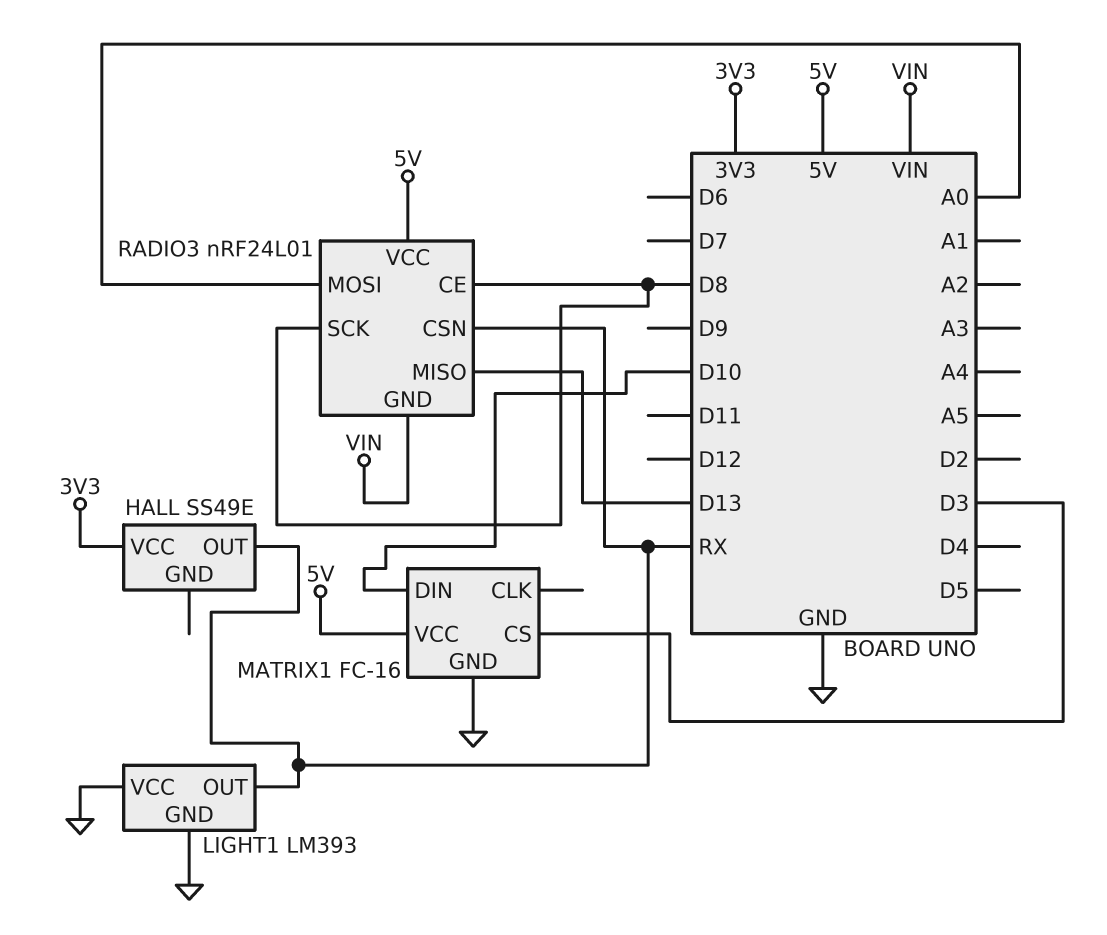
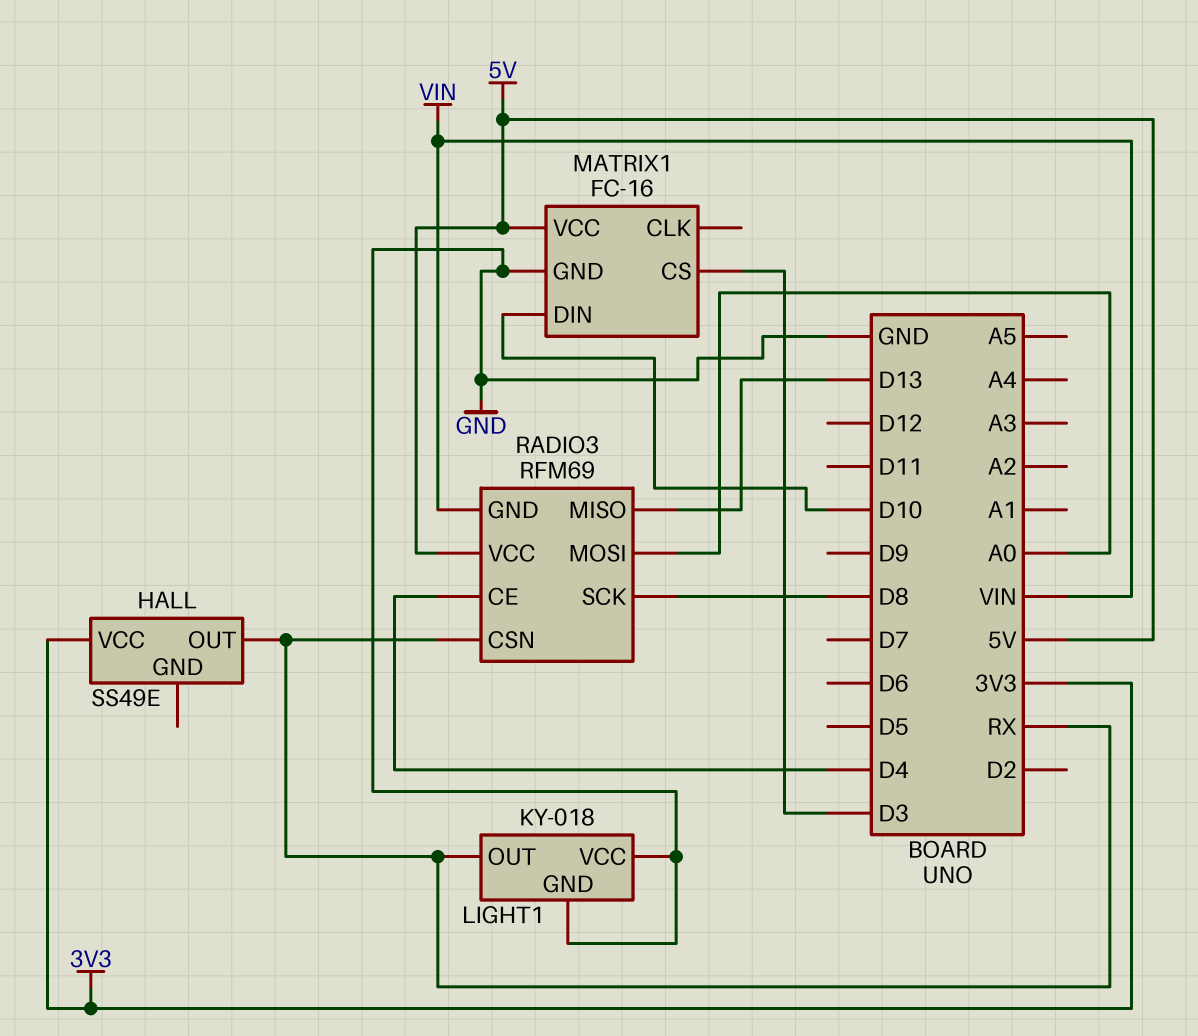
LIGHT1: LM393 -> KY-018
RADIO3: nRF24L01 -> RFM69
RADIO3 pin CE: D8 -> D4

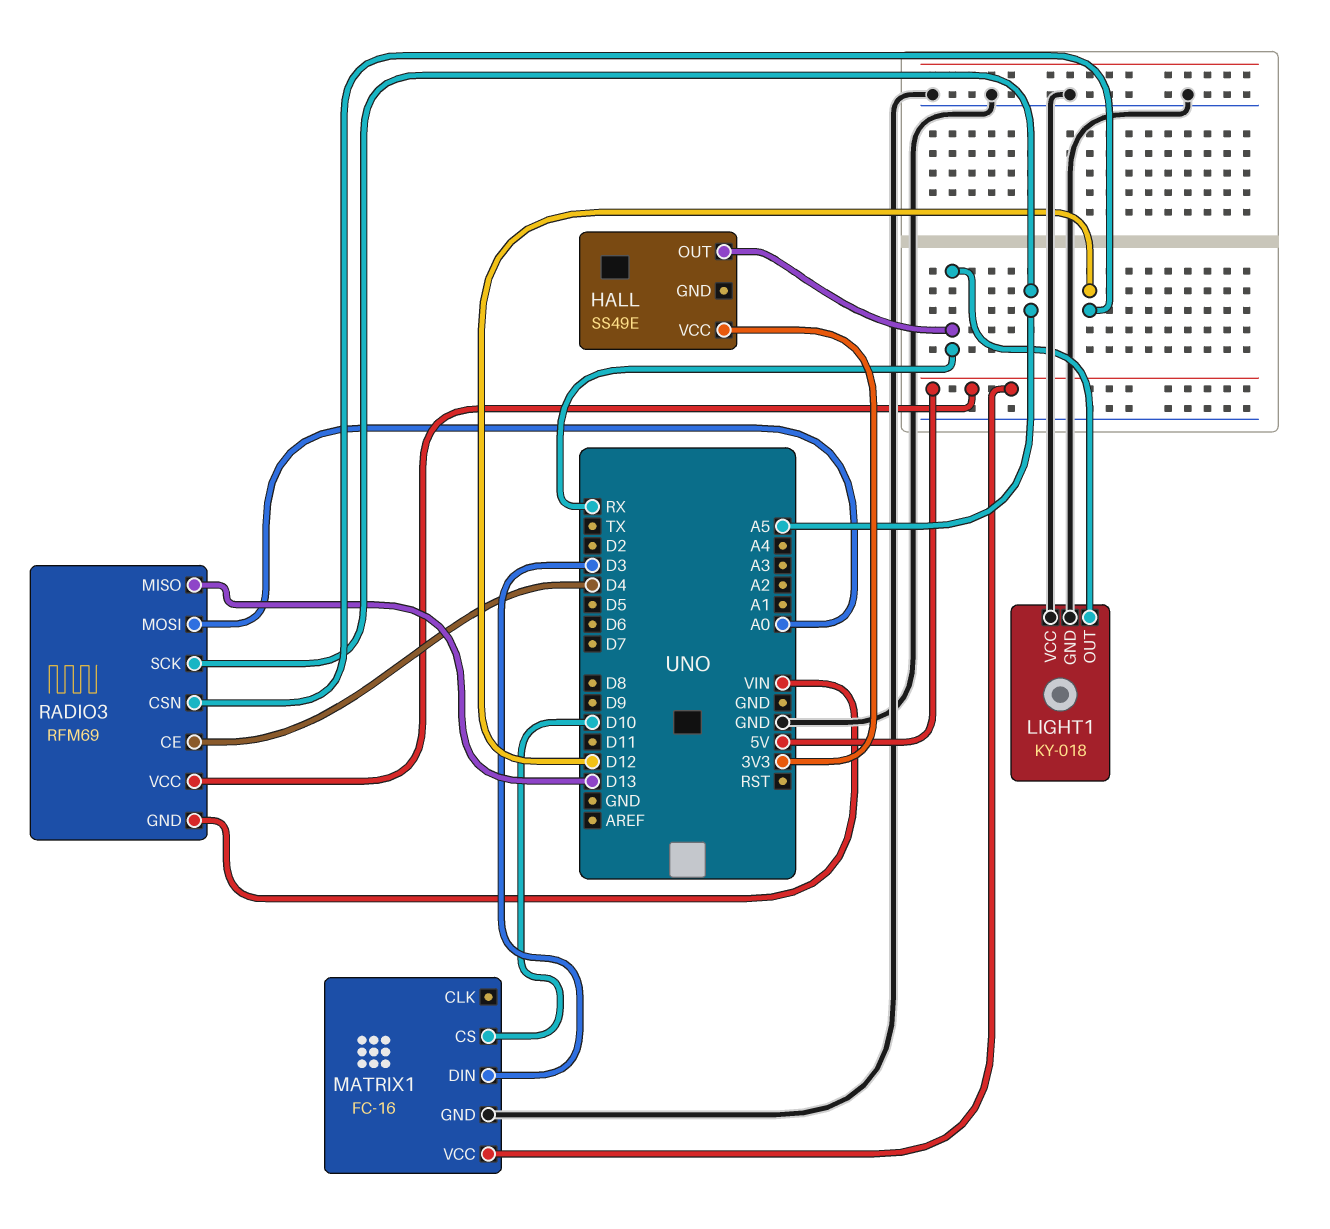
MATRIX1 pin CS: D3 -> D10
MATRIX1 pin DIN: D10 -> D3
RADIO3 pin CSN: RX -> D12
RADIO3 pin SCK: D8 -> A5

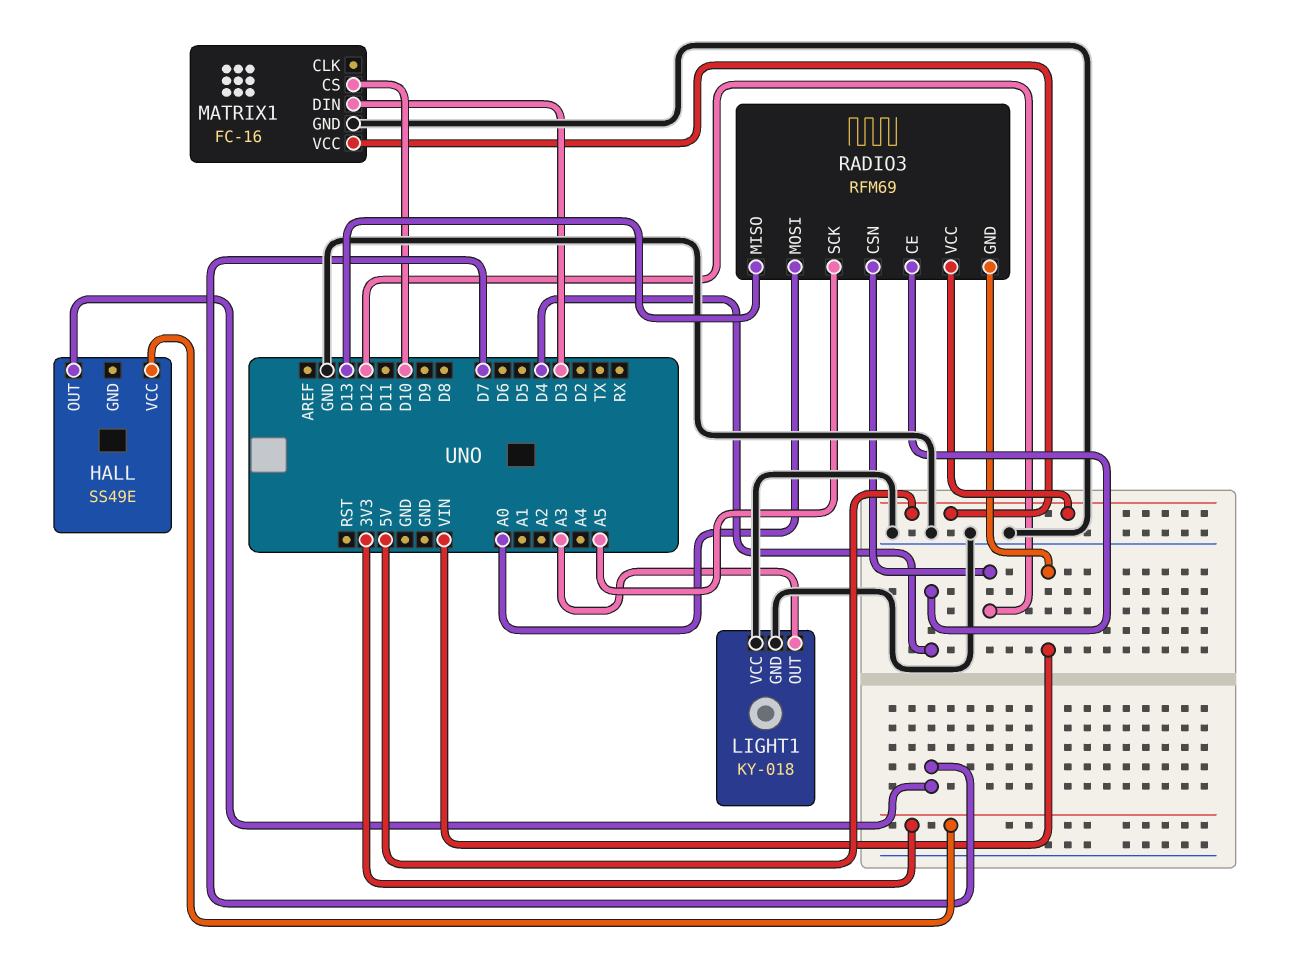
HALL pin OUT: RX -> D7
LIGHT1 pin OUT: RX -> A3

